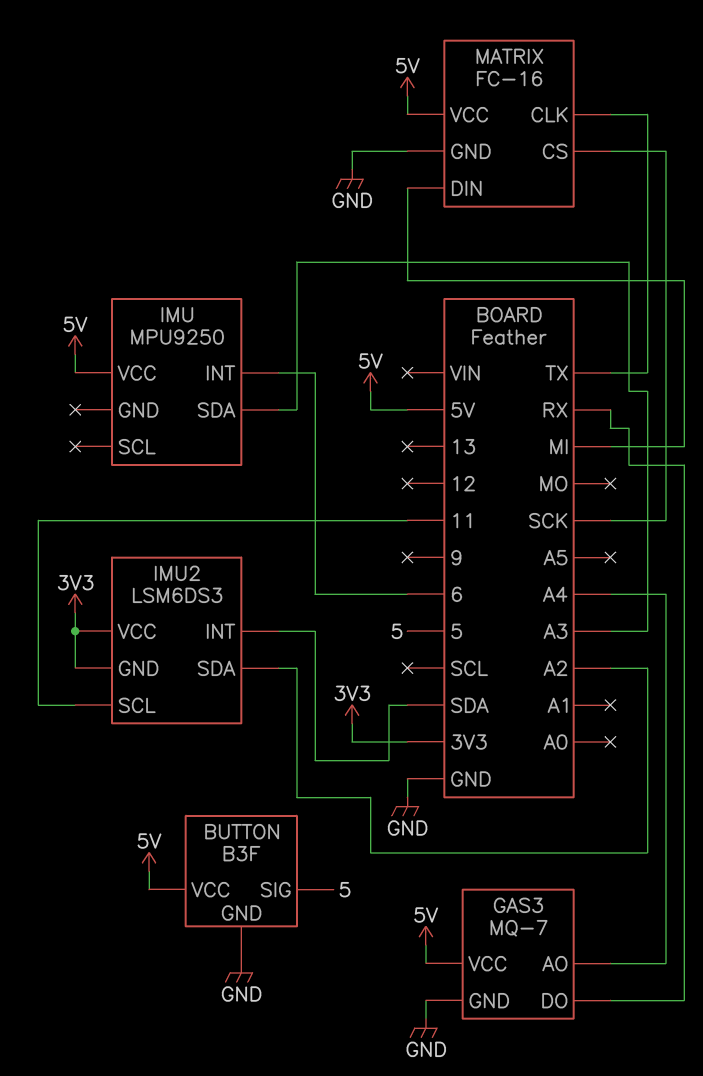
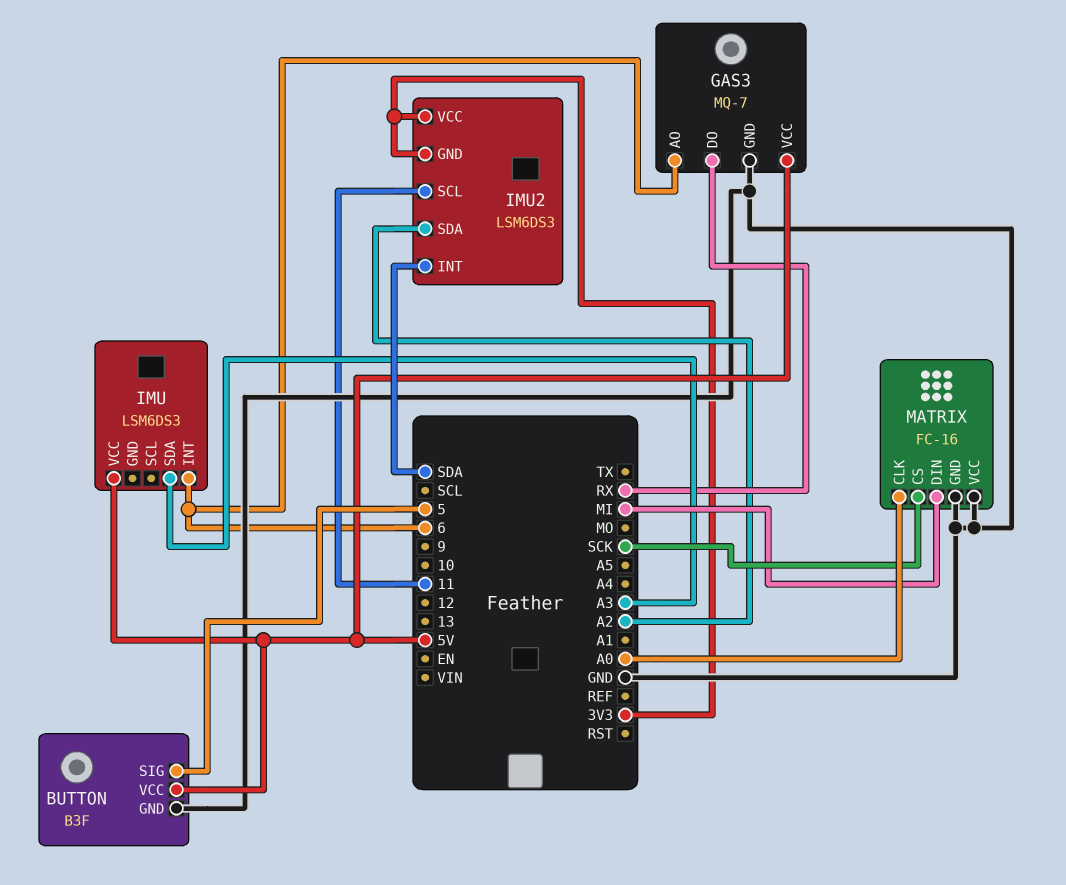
GAS3 pin AO: A4 -> 6
IMU: MPU9250 -> LSM6DS3
MATRIX pin CLK: TX -> A0
MATRIX pin VCC: 5V -> GND

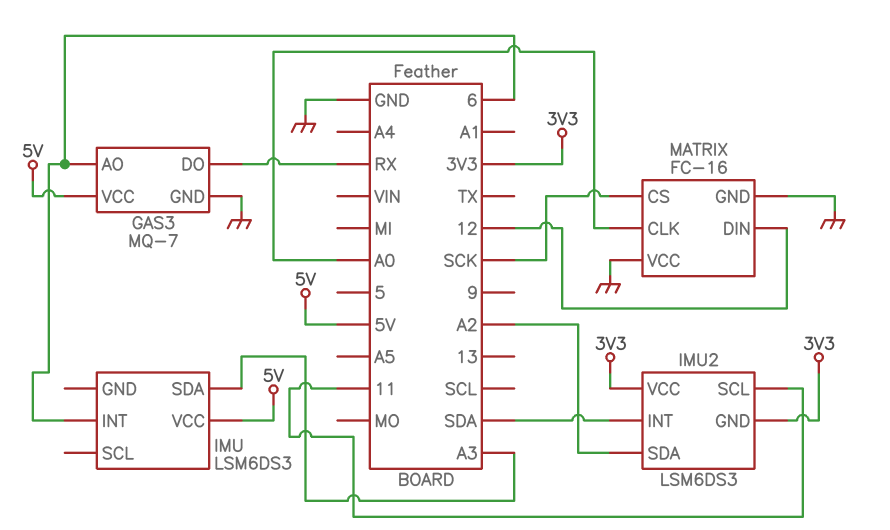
BUTTON: B3F -> none
BUTTON pin GND: GND -> none
BUTTON pin SIG: 5 -> none
BUTTON pin VCC: 5V -> none
MATRIX pin DIN: MI -> 12

